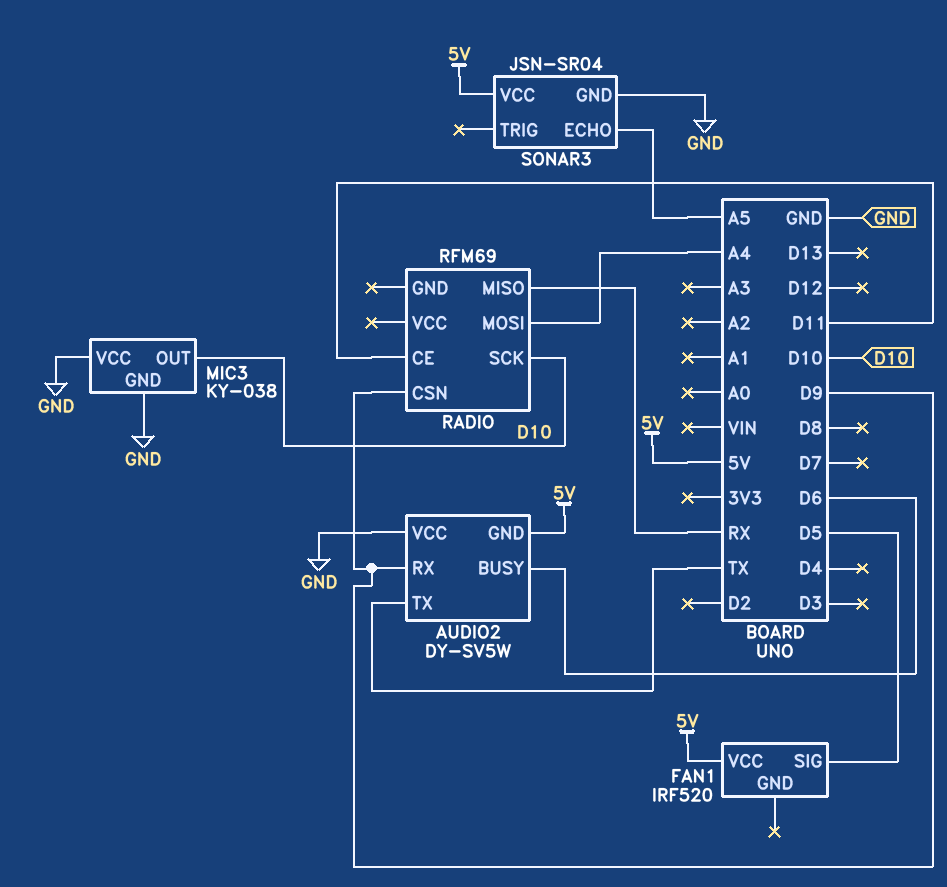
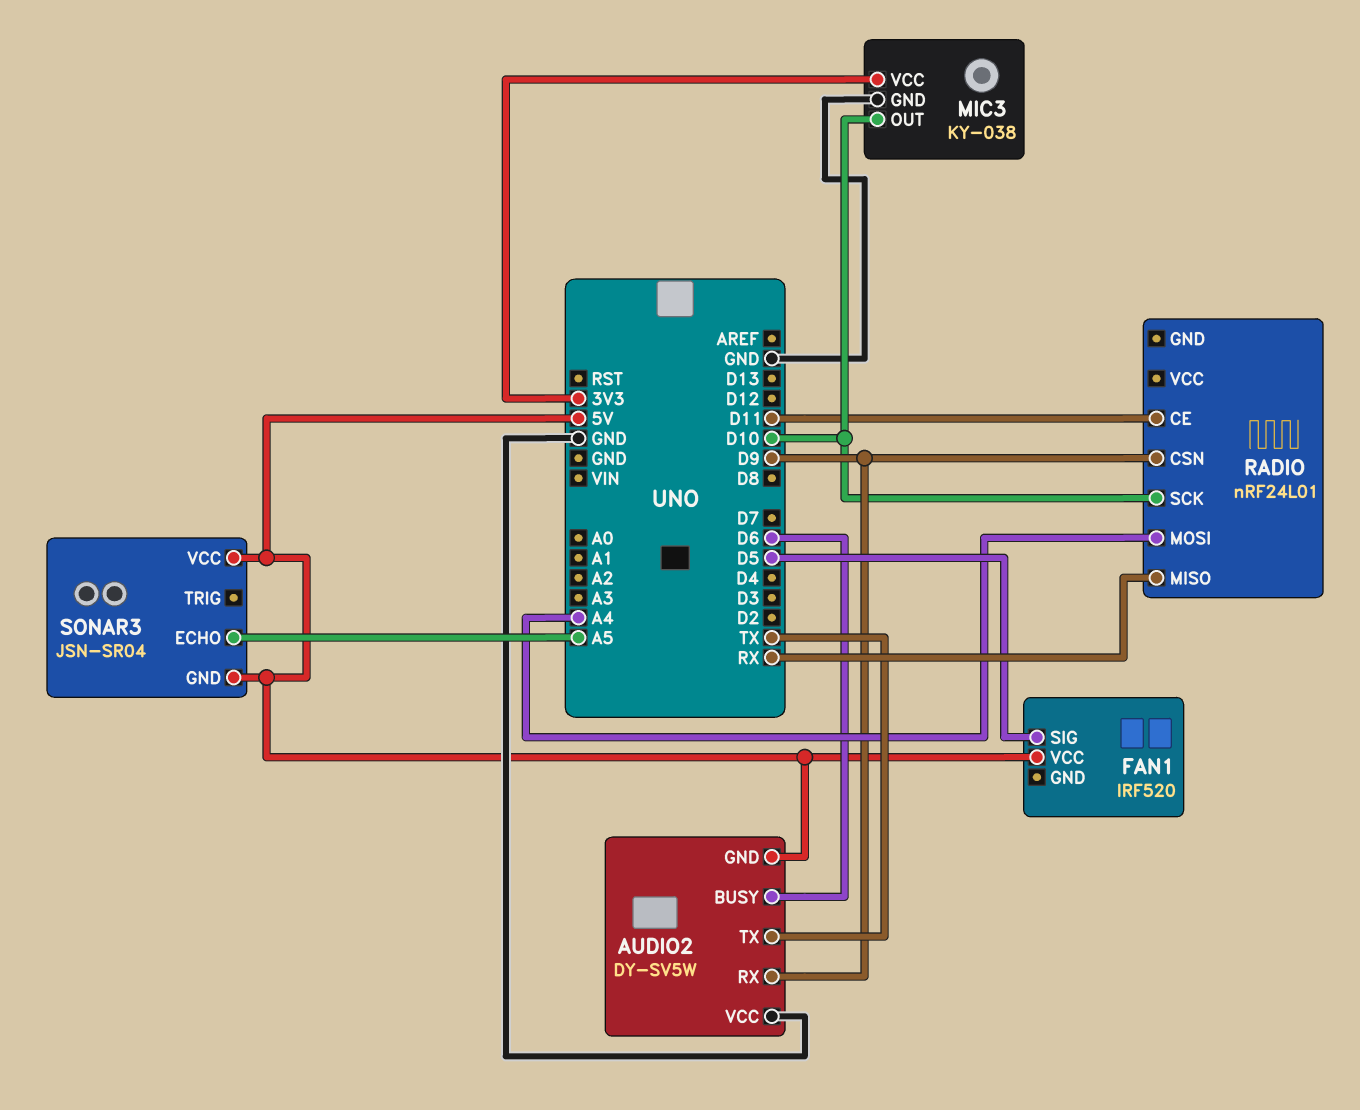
MIC3 pin VCC: GND -> 3V3
RADIO: RFM69 -> nRF24L01
SONAR3 pin GND: GND -> 5V

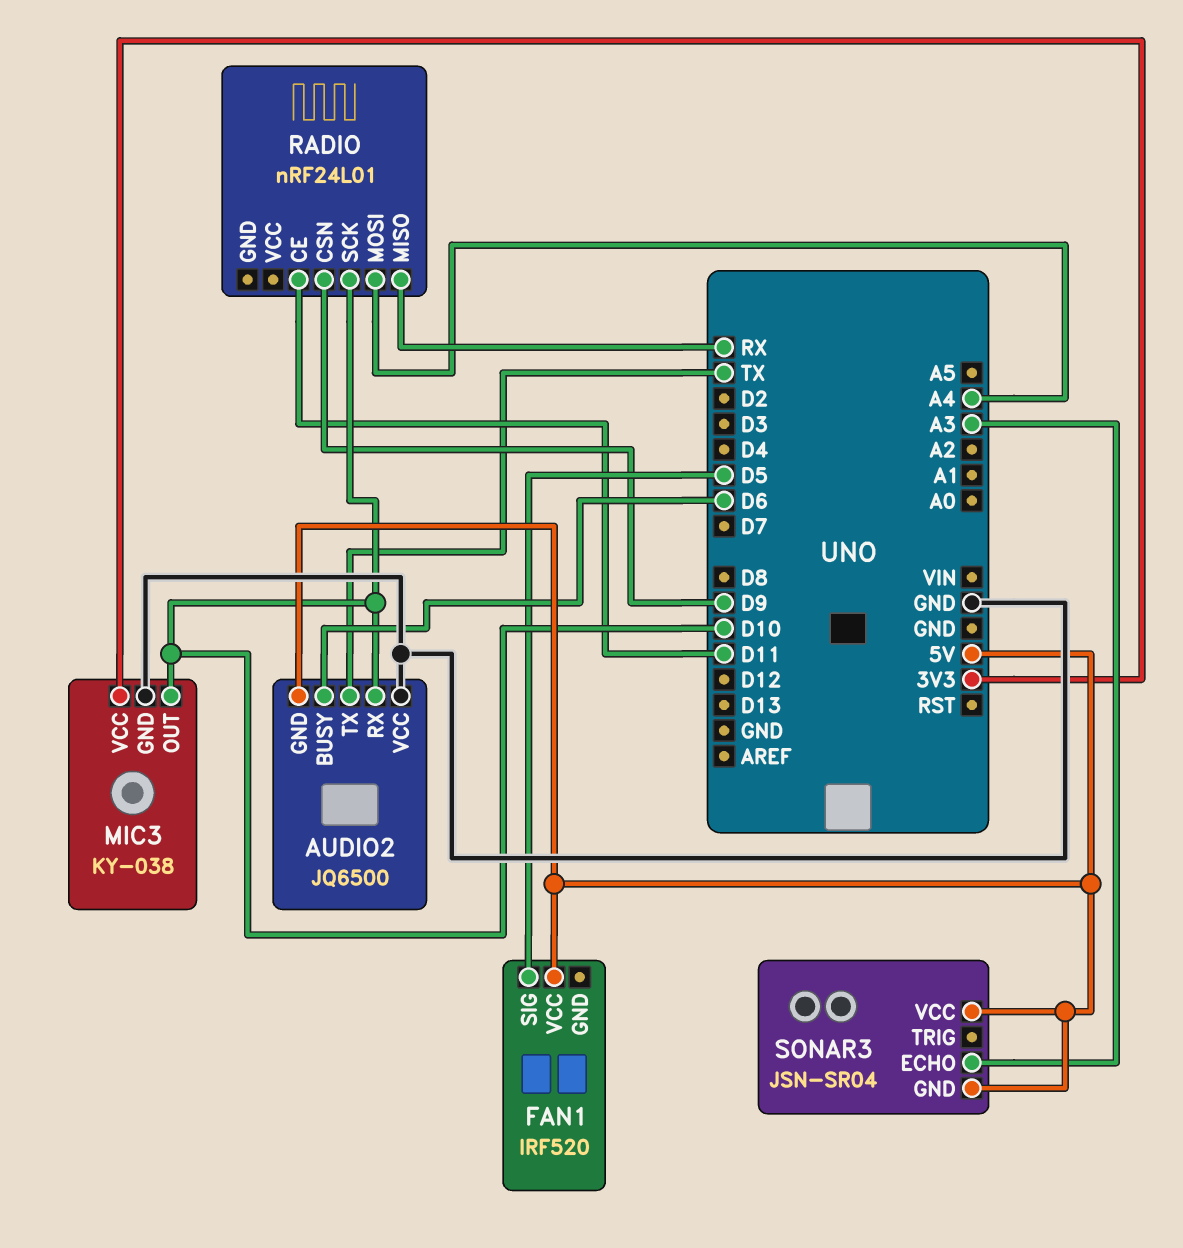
AUDIO2: DY-SV5W -> JQ6500
AUDIO2 pin RX: D9 -> D10
SONAR3 pin ECHO: A5 -> A3

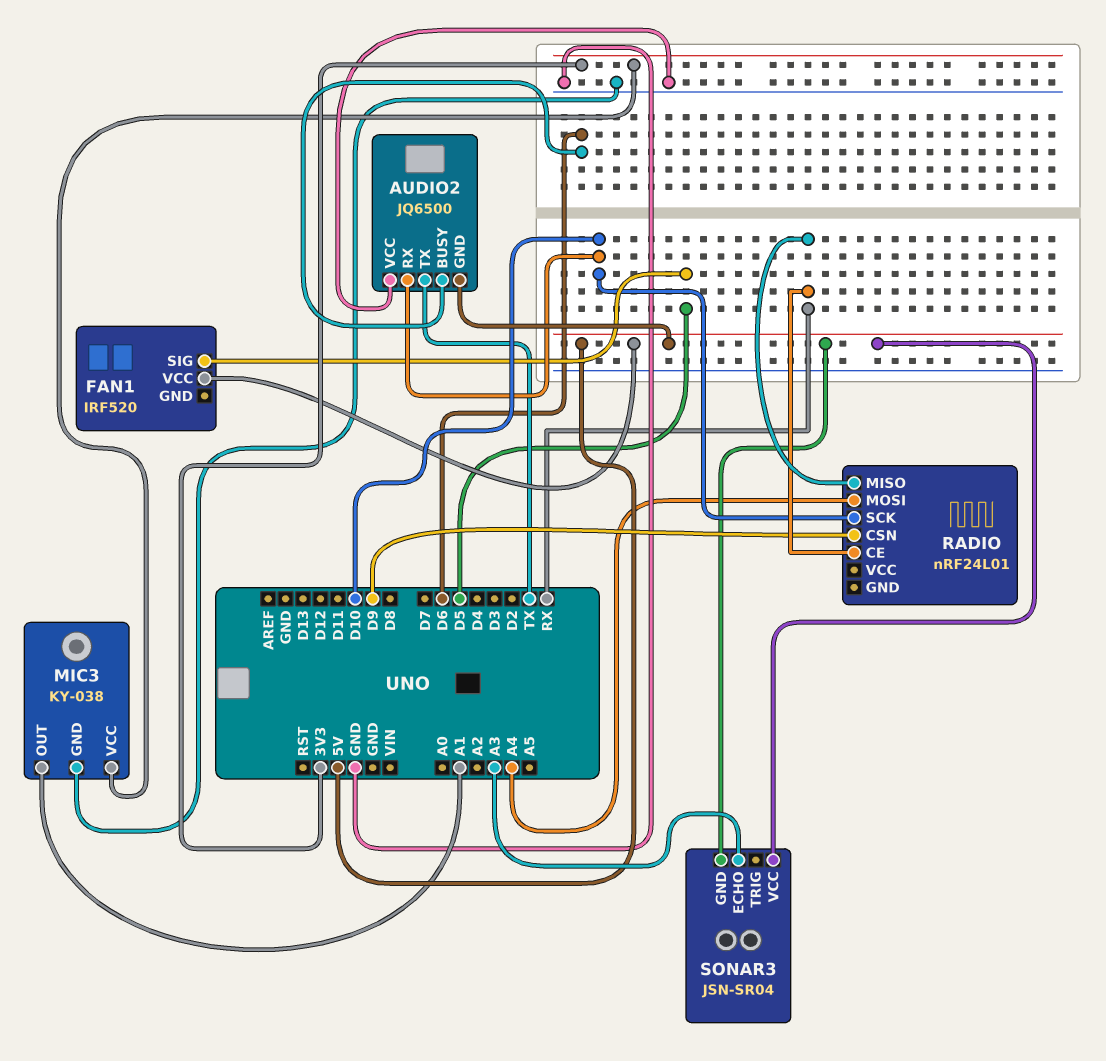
MIC3 pin OUT: D10 -> A1
RADIO pin CE: D11 -> RX

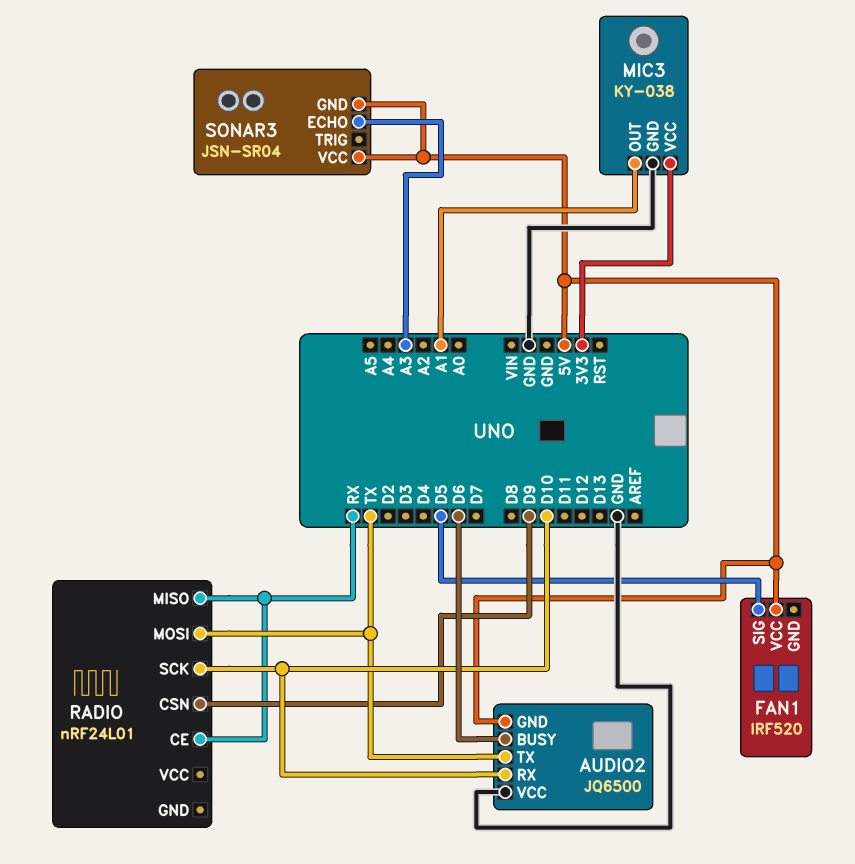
RADIO pin MOSI: A4 -> TX

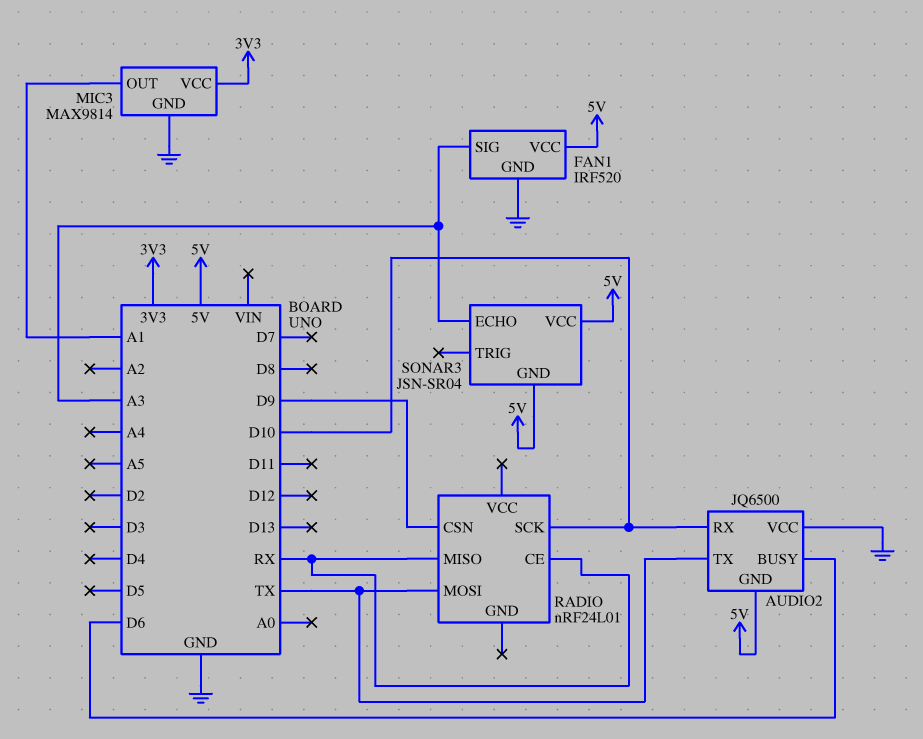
FAN1 pin GND: none -> GND
FAN1 pin SIG: D5 -> A3
MIC3: KY-038 -> MAX9814

